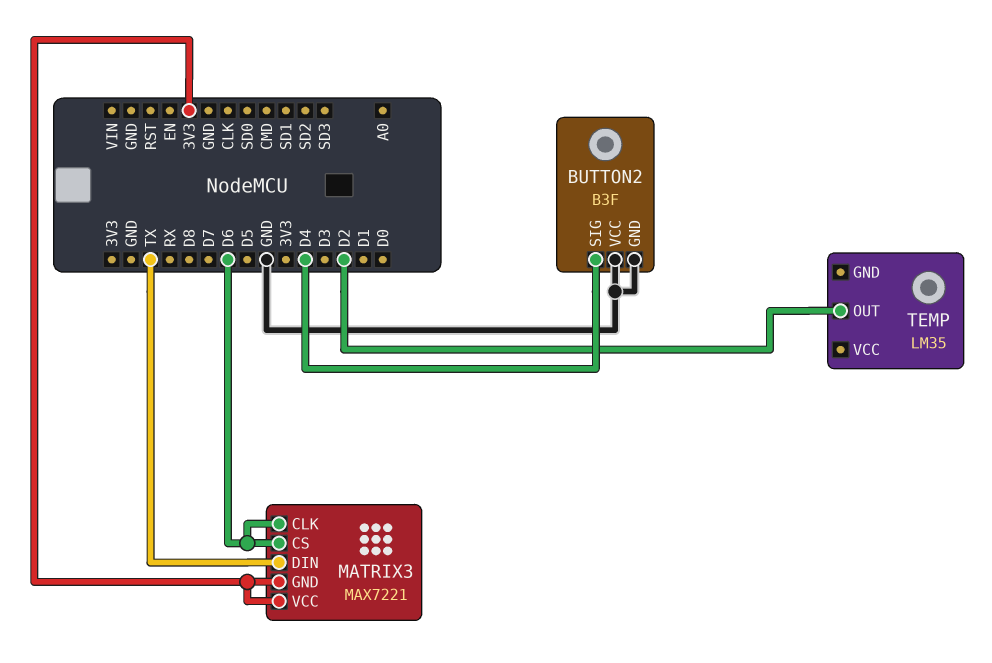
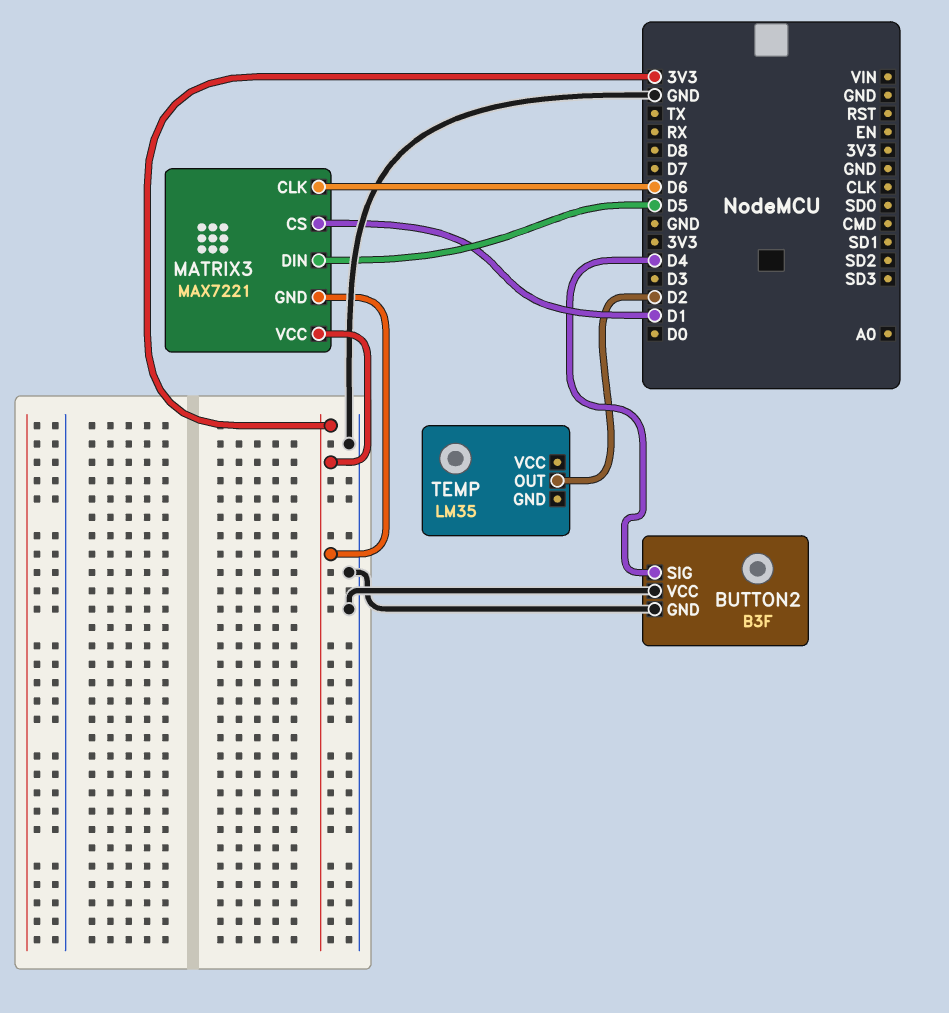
MATRIX3 pin CS: D6 -> D1
MATRIX3 pin DIN: TX -> D5

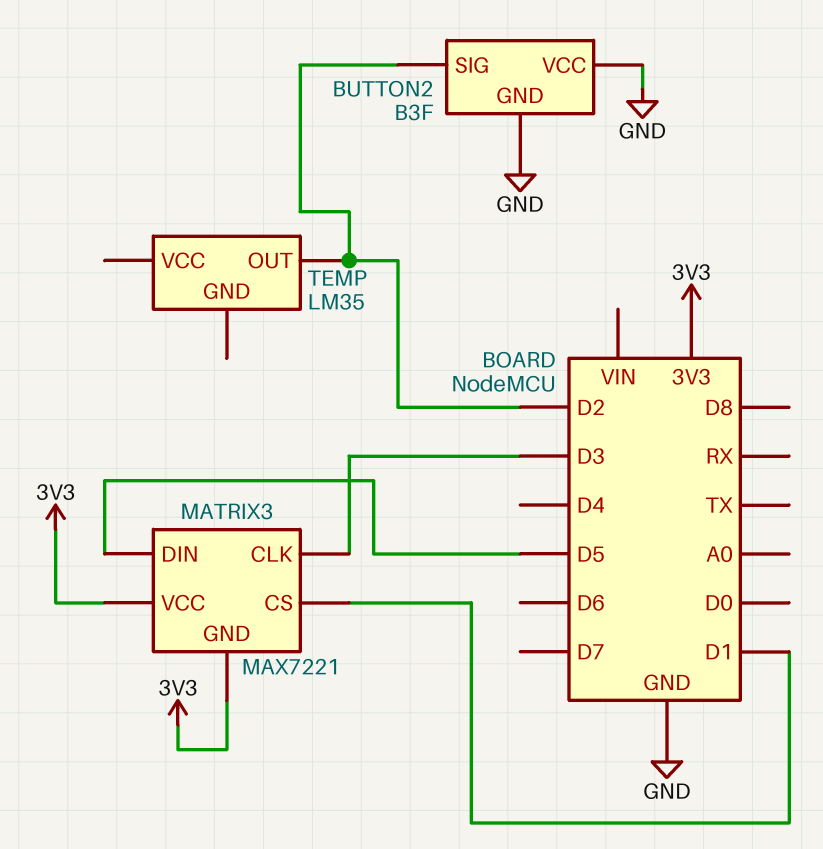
BUTTON2 pin SIG: D4 -> D2
MATRIX3 pin CLK: D6 -> D3

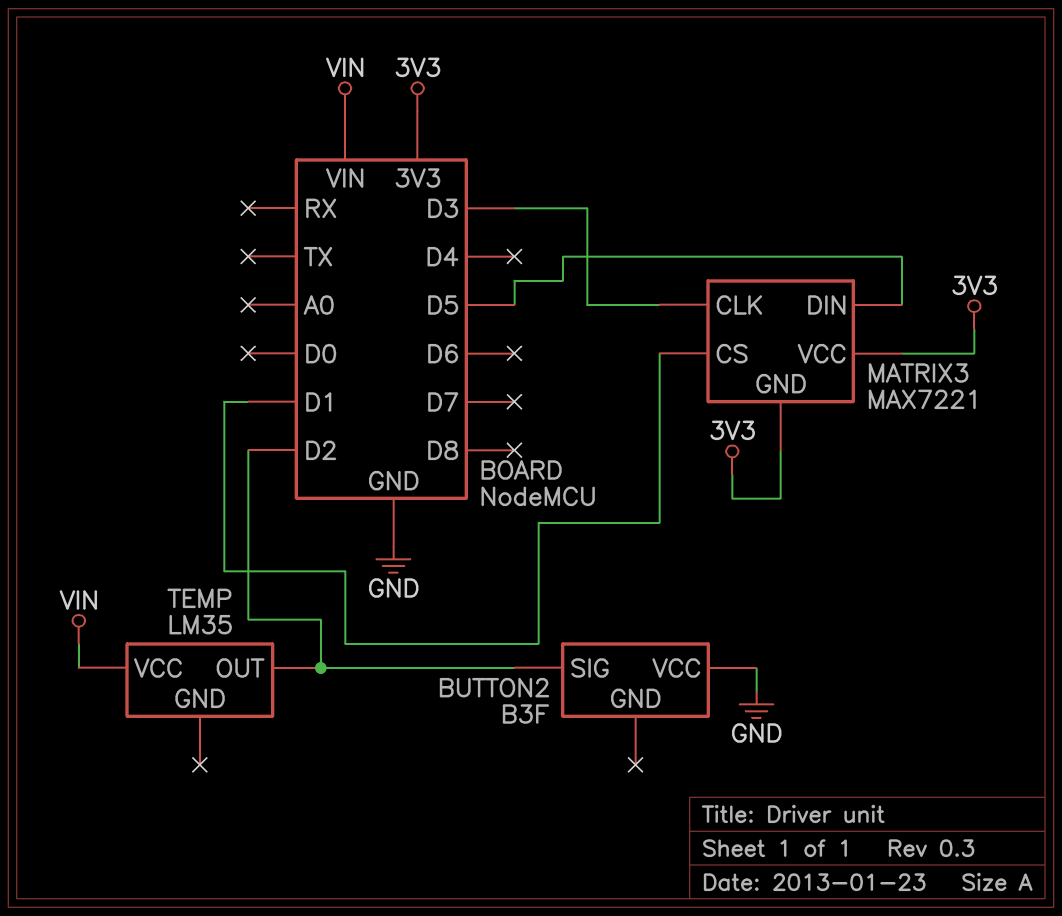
BUTTON2 pin GND: GND -> none
TEMP pin VCC: none -> VIN

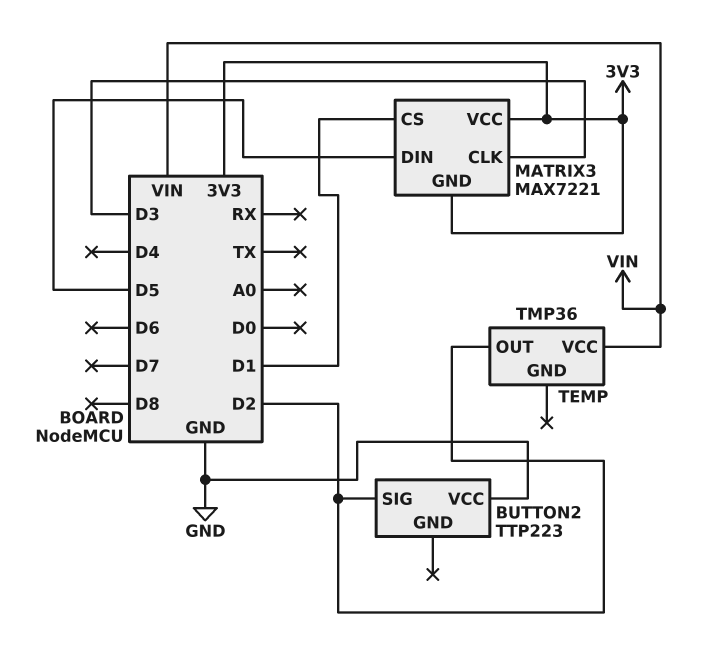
BUTTON2: B3F -> TTP223
TEMP: LM35 -> TMP36

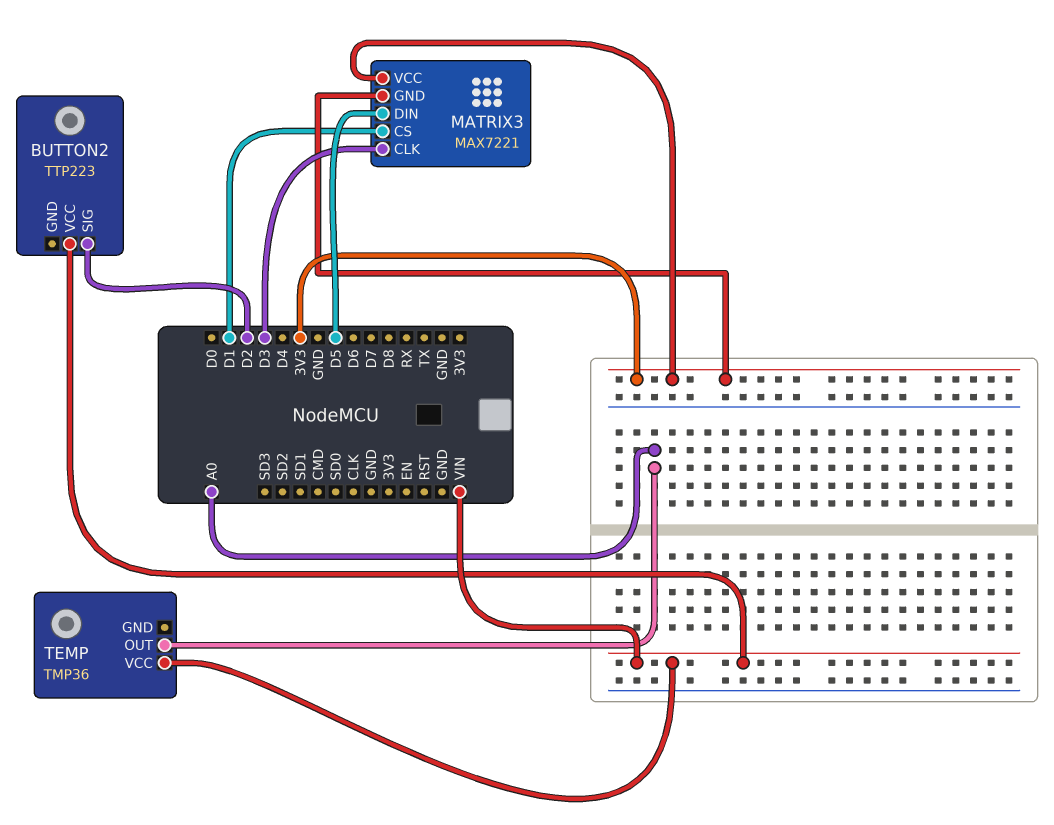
BUTTON2 pin VCC: GND -> VIN
TEMP pin OUT: D2 -> A0

